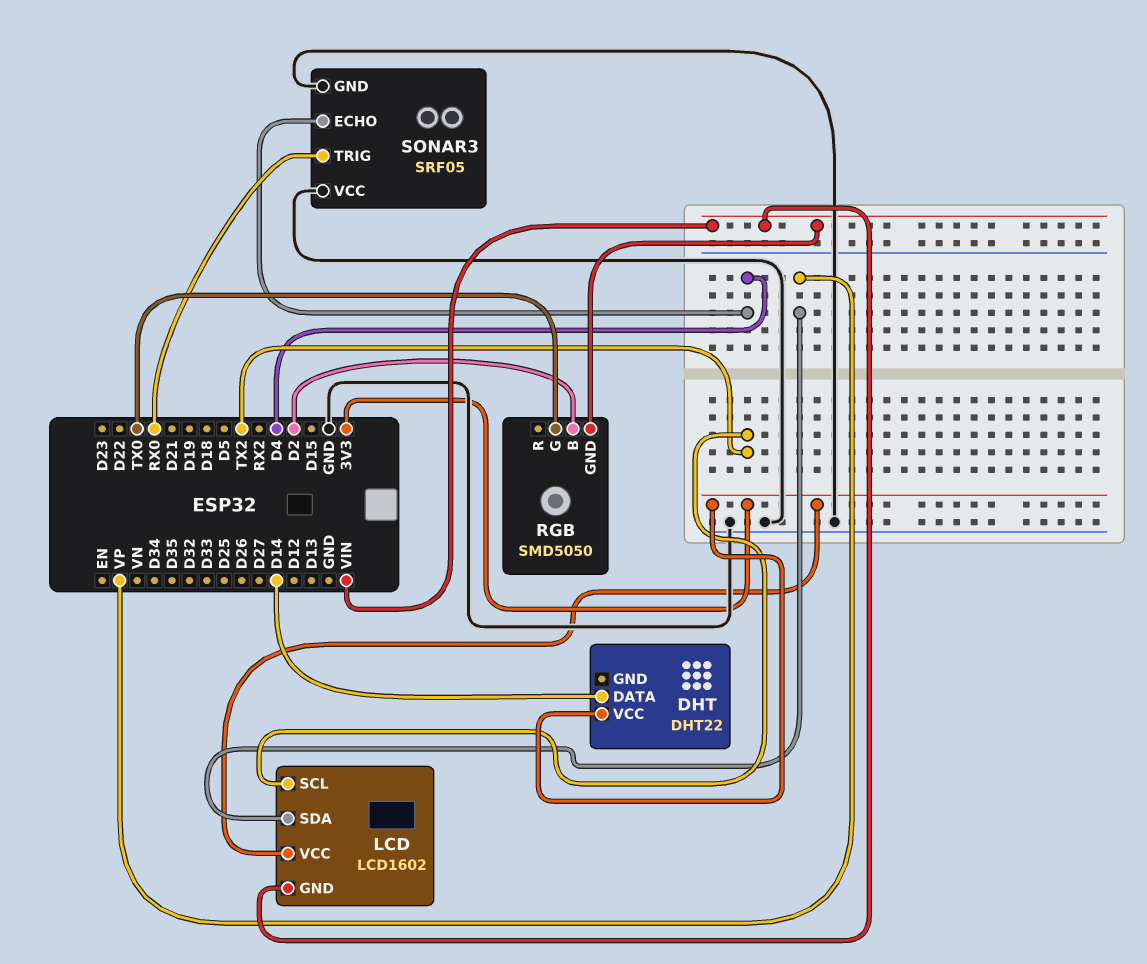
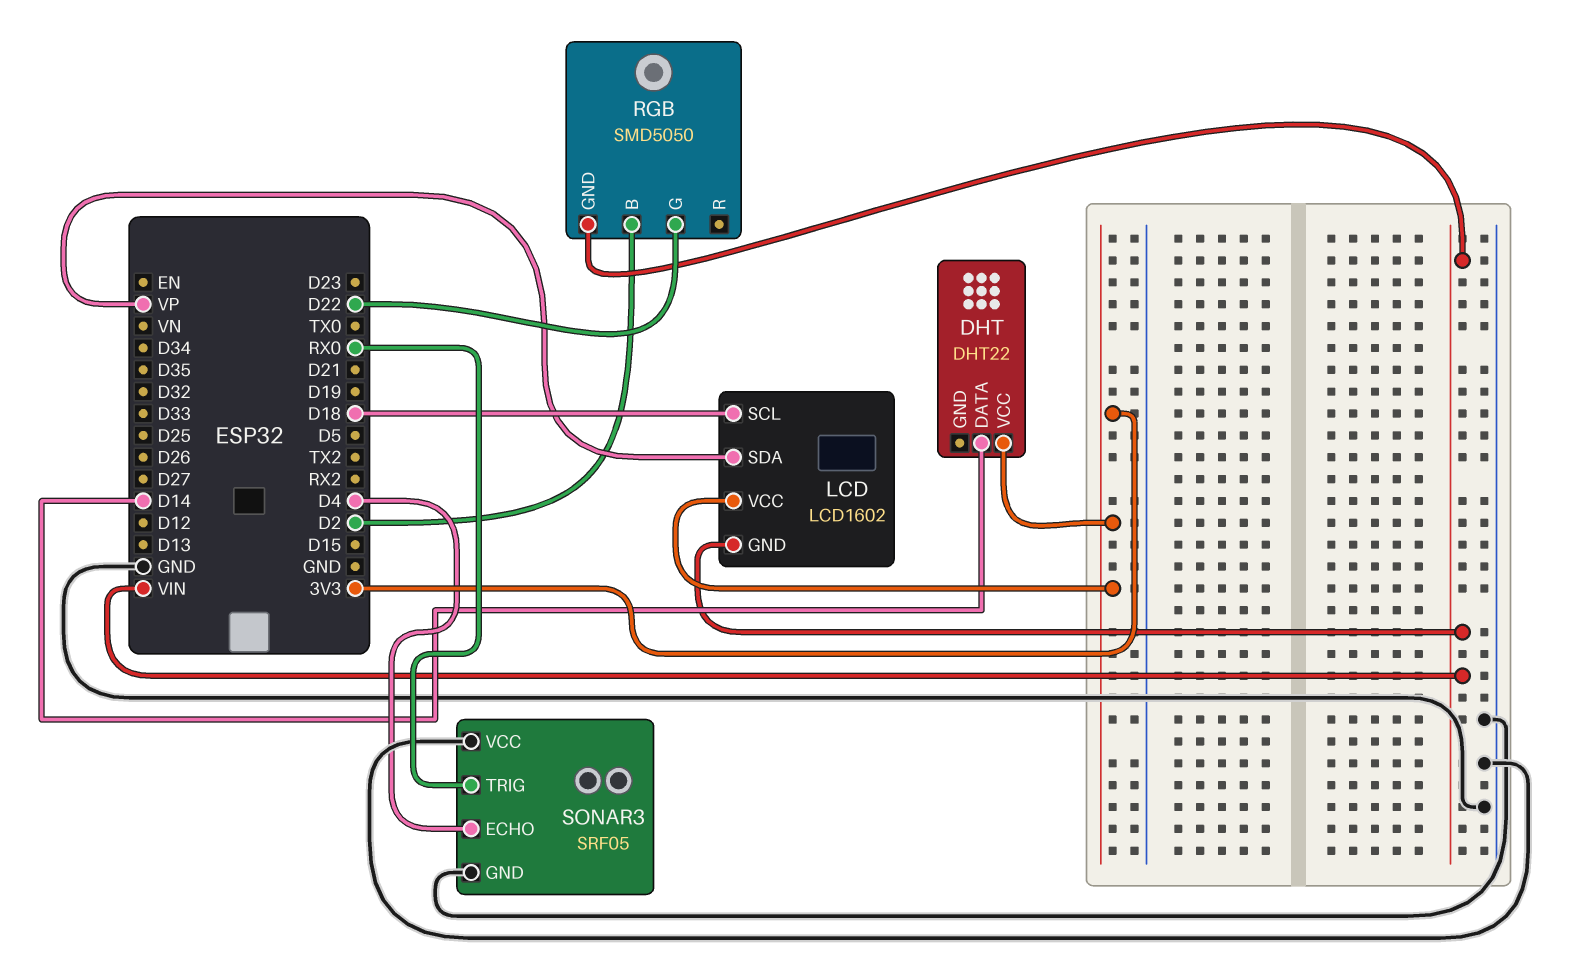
LCD pin SCL: TX2 -> D18
RGB pin G: TX0 -> D22

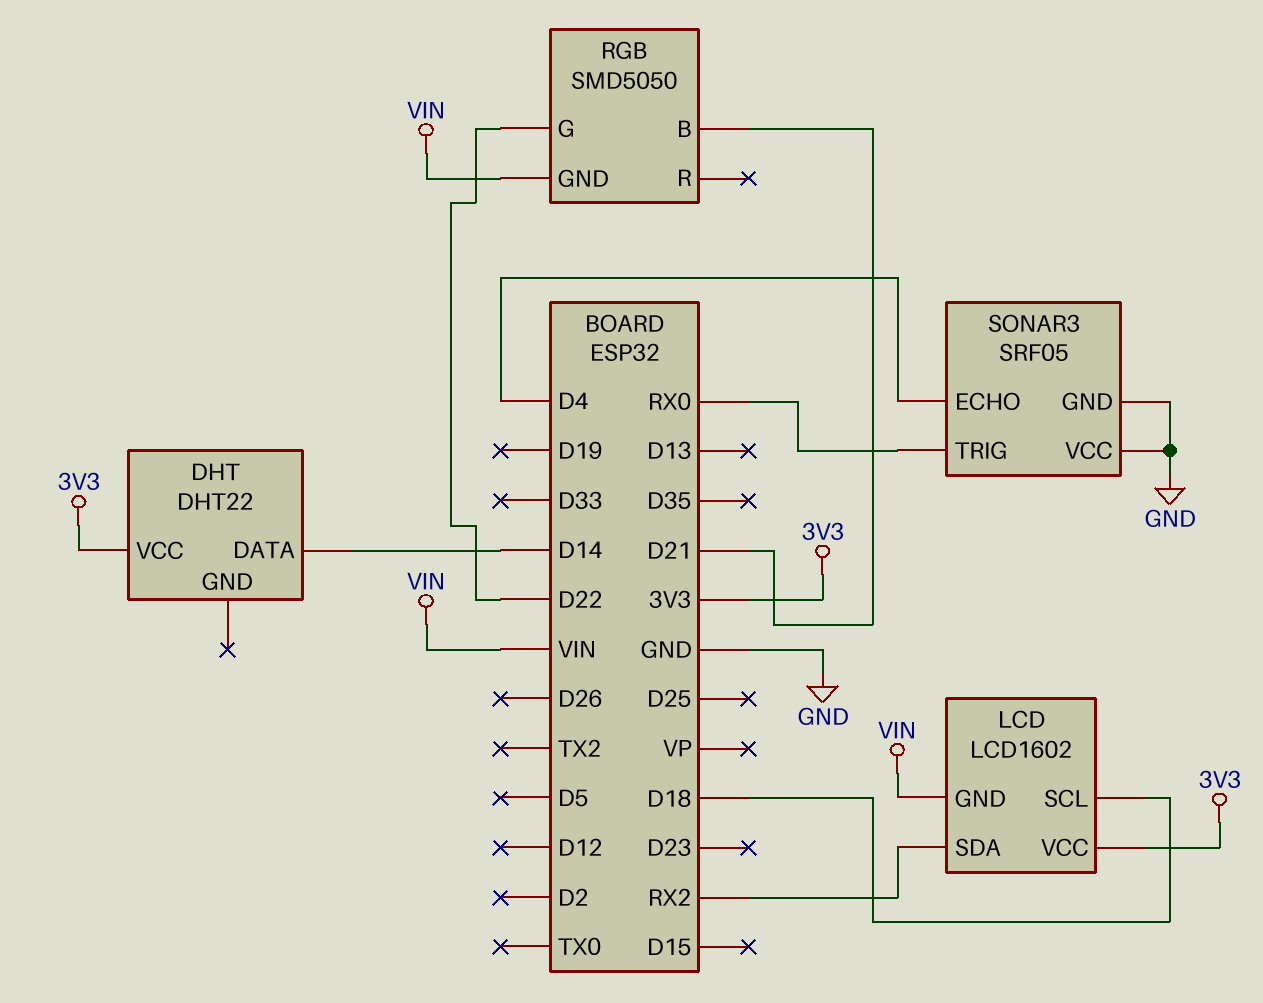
LCD pin SDA: VP -> RX2
RGB pin B: D2 -> D21

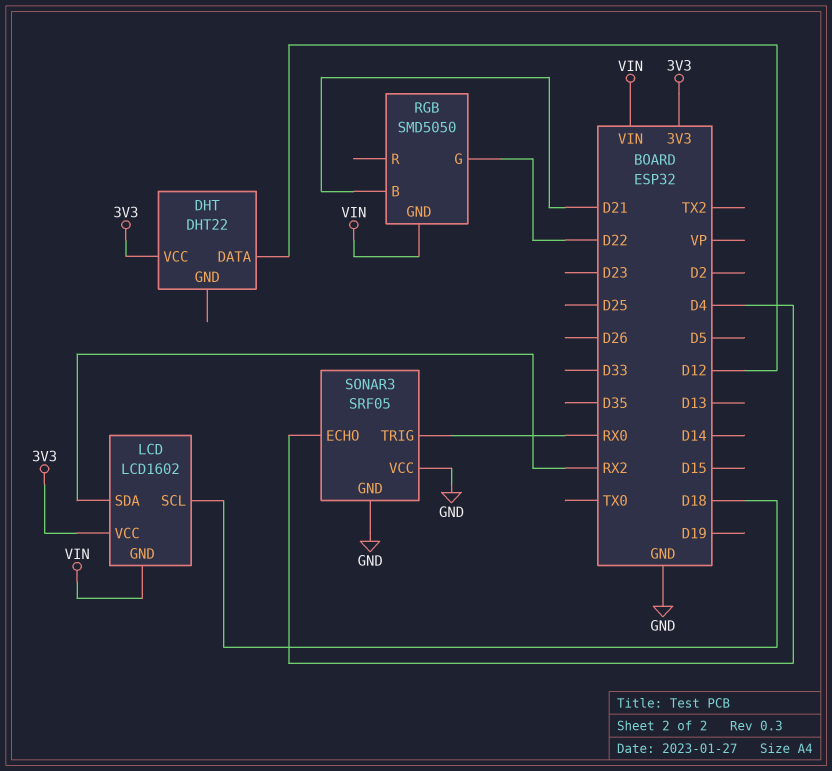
DHT pin DATA: D14 -> D12

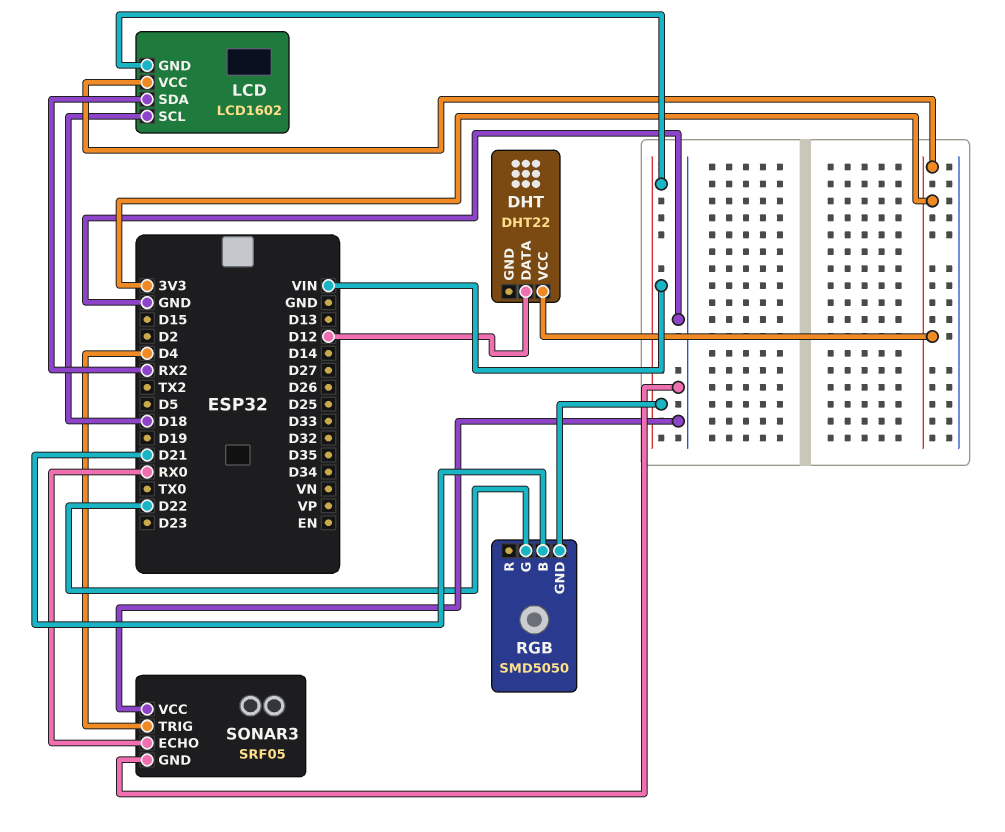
SONAR3 pin ECHO: D4 -> RX0
SONAR3 pin TRIG: RX0 -> D4

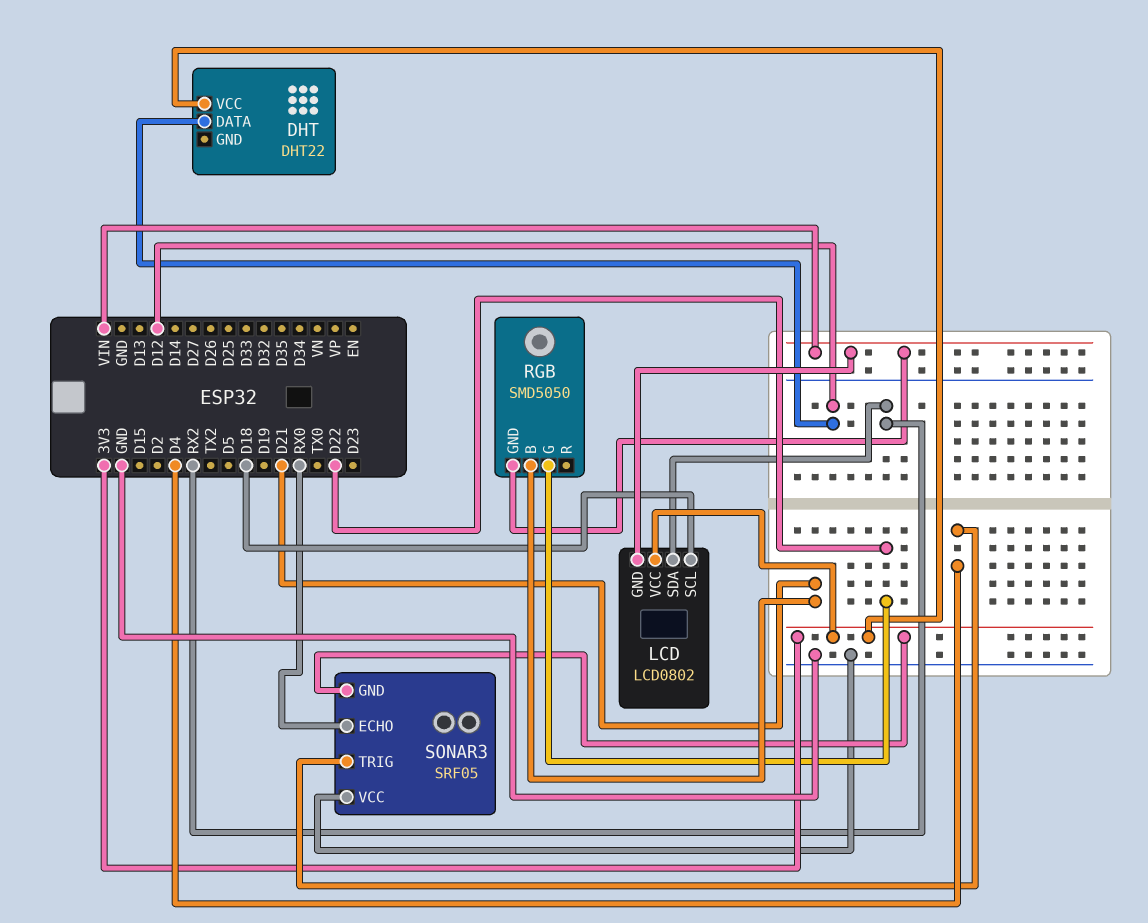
LCD: LCD1602 -> LCD0802
SONAR3 pin GND: GND -> 3V3

